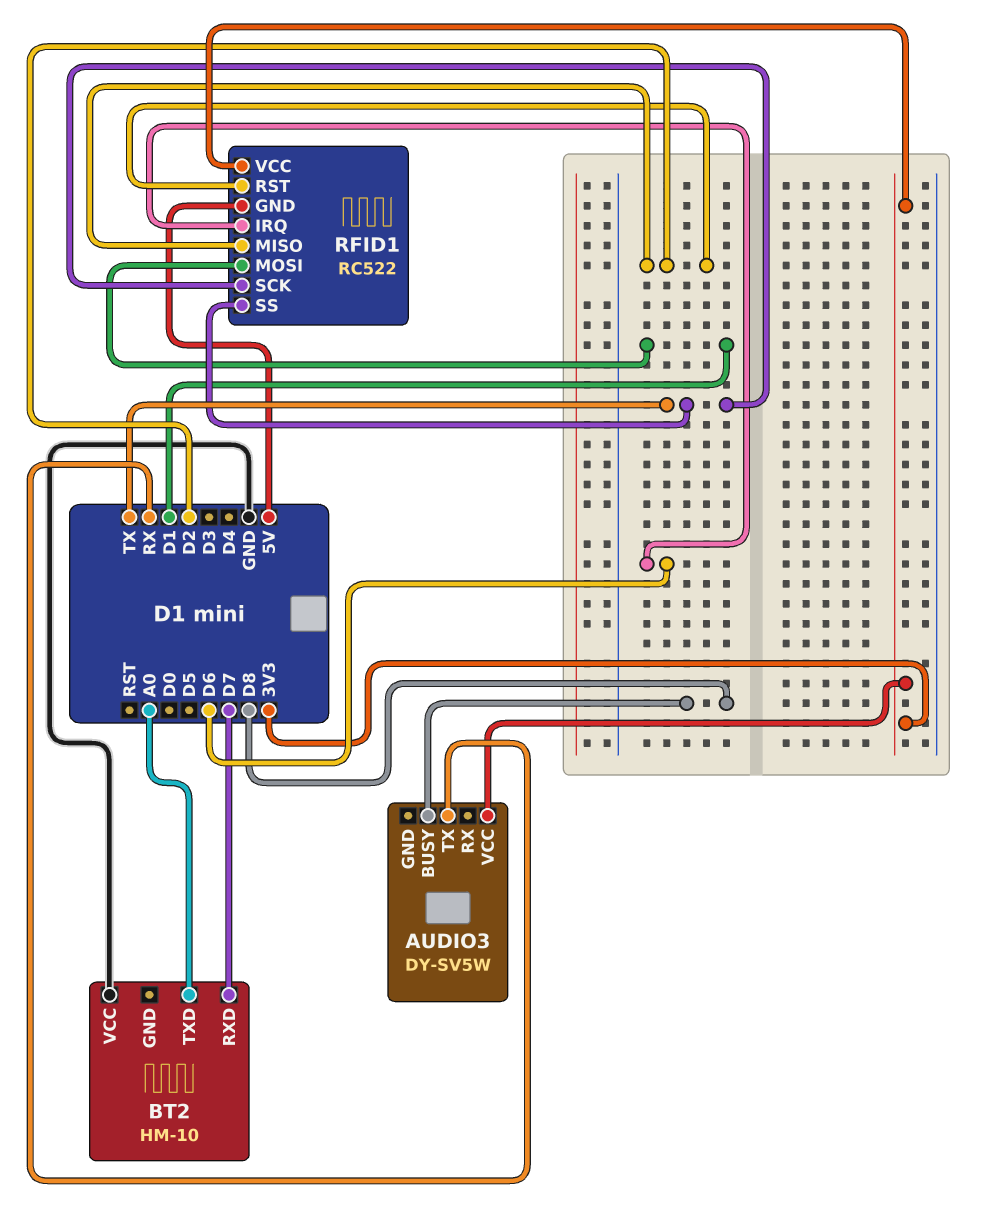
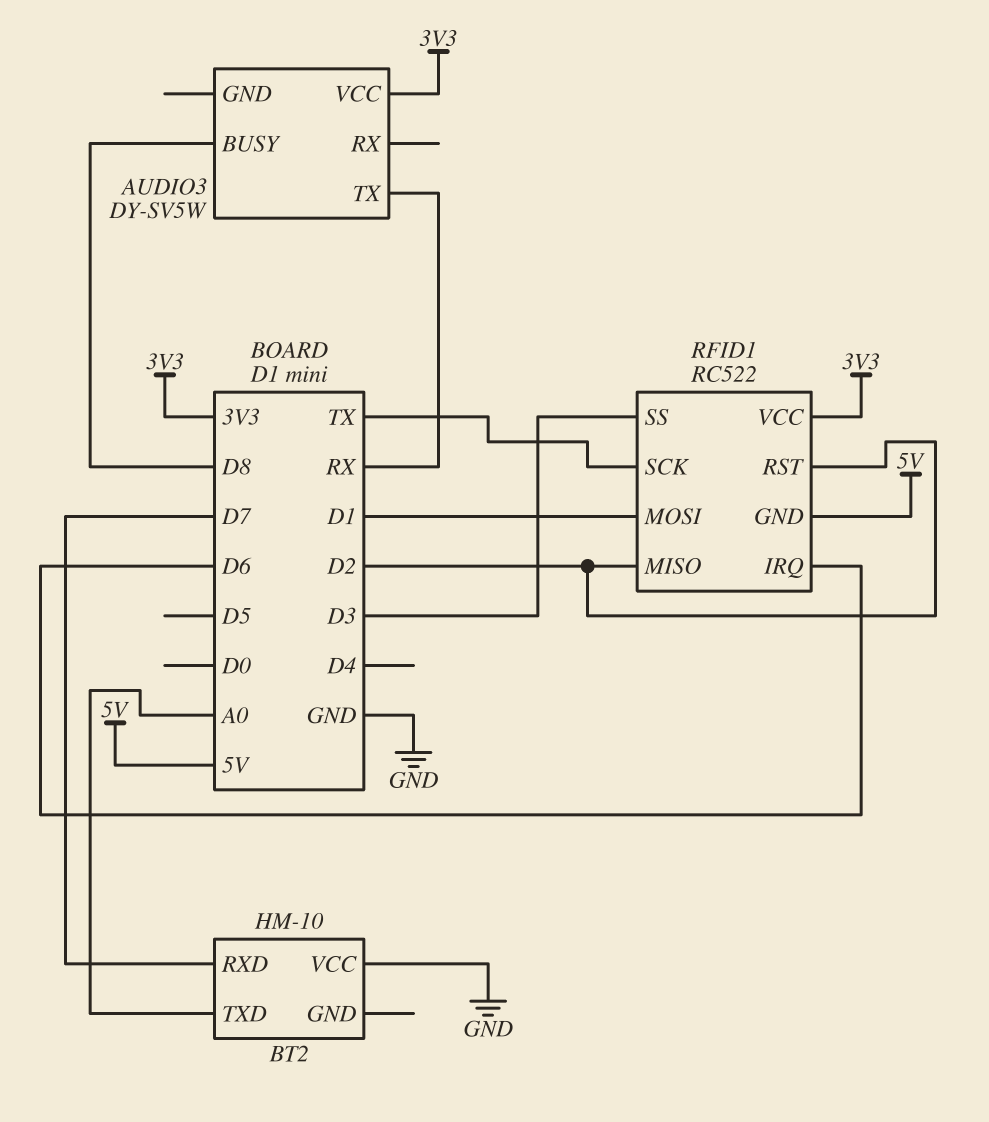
RFID1 pin SS: TX -> D3

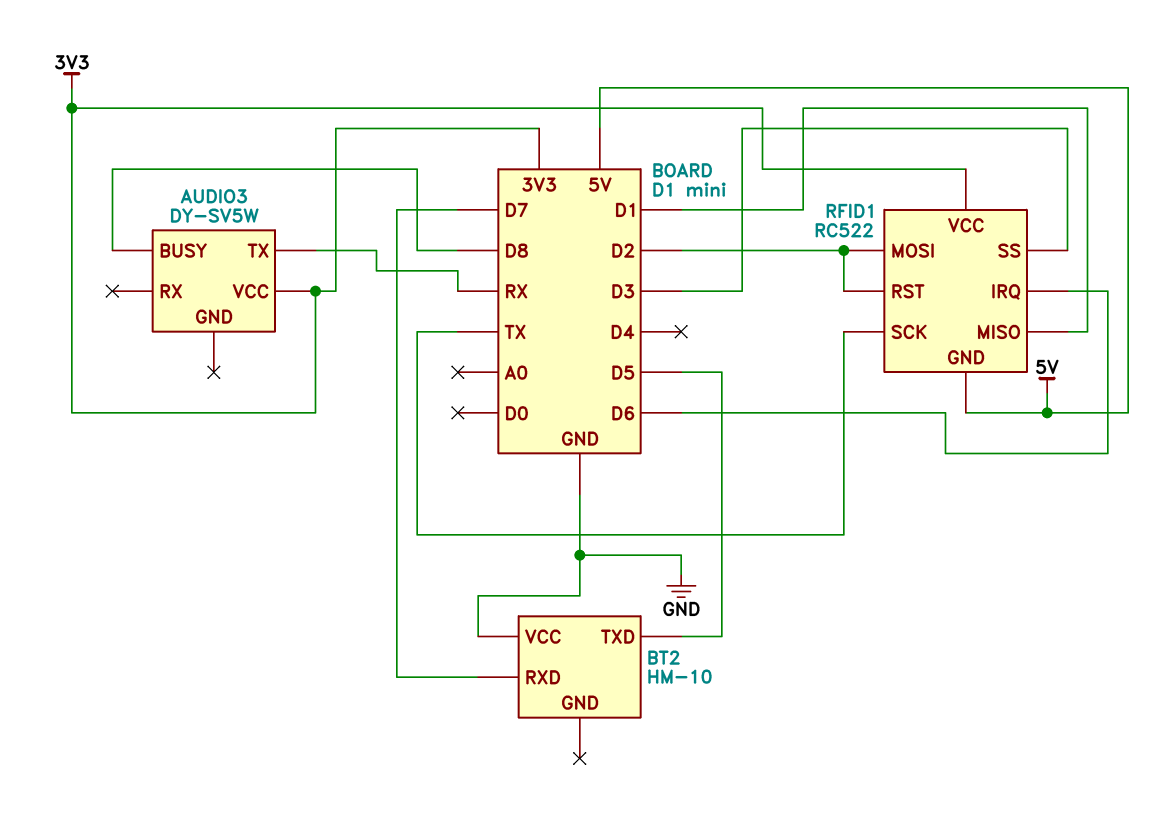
BT2 pin TXD: A0 -> D5
RFID1 pin MISO: D2 -> D1
RFID1 pin MOSI: D1 -> D2

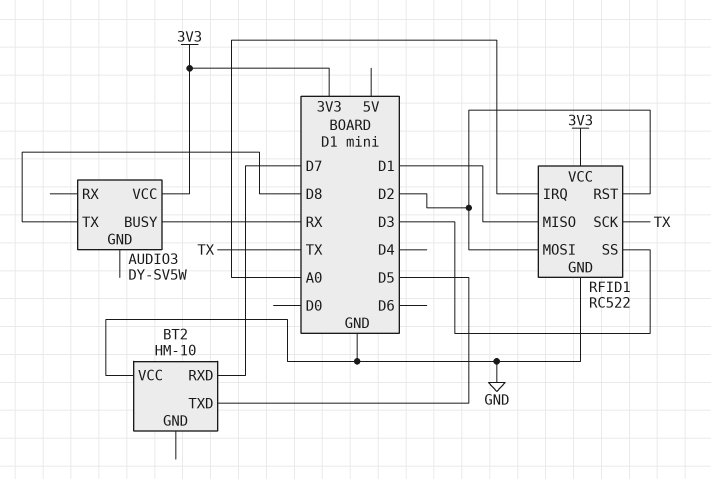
AUDIO3 pin BUSY: D8 -> RX
AUDIO3 pin TX: RX -> D8
RFID1 pin GND: 5V -> GND
RFID1 pin IRQ: D6 -> A0

